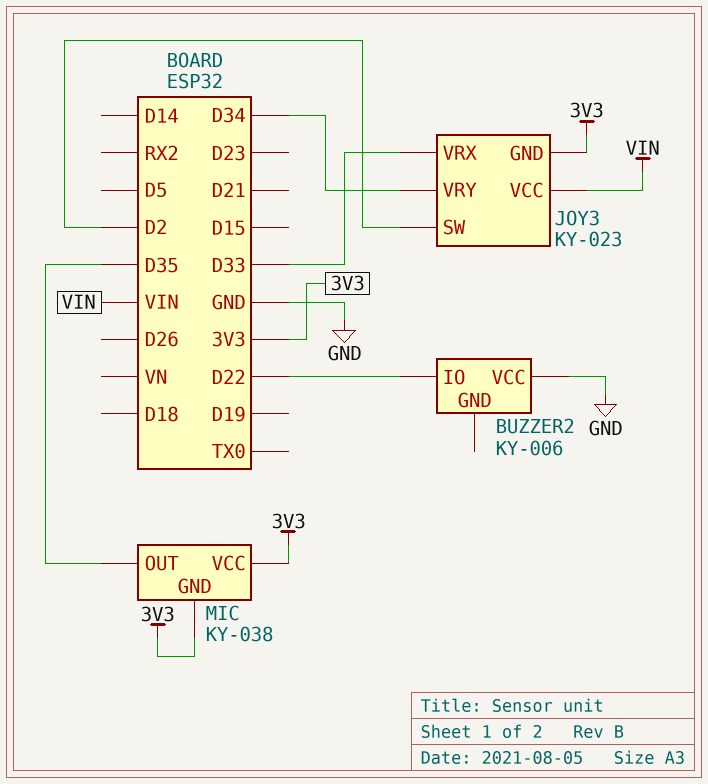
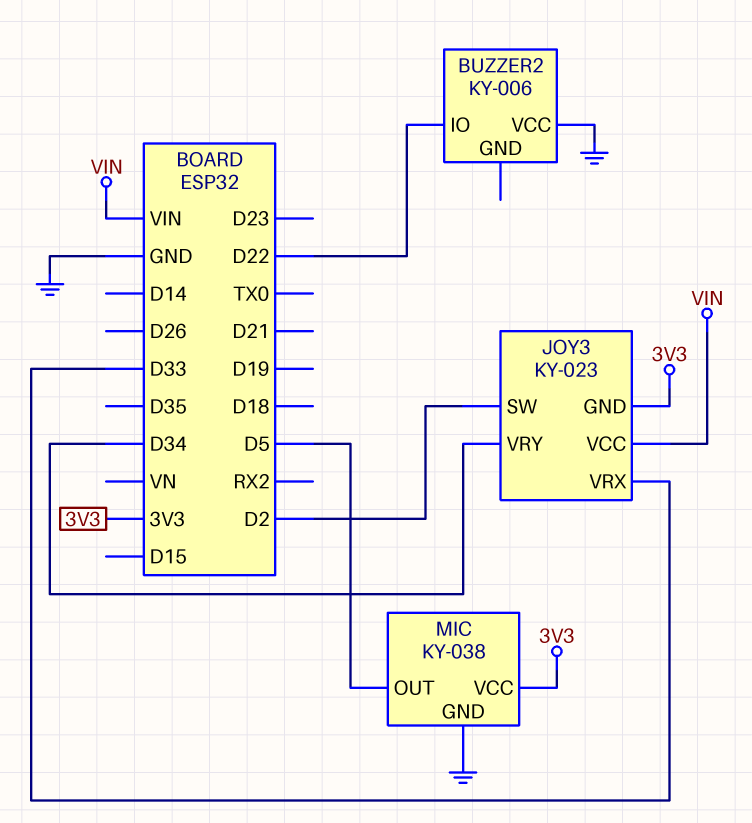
MIC pin GND: 3V3 -> GND
MIC pin OUT: D35 -> D5

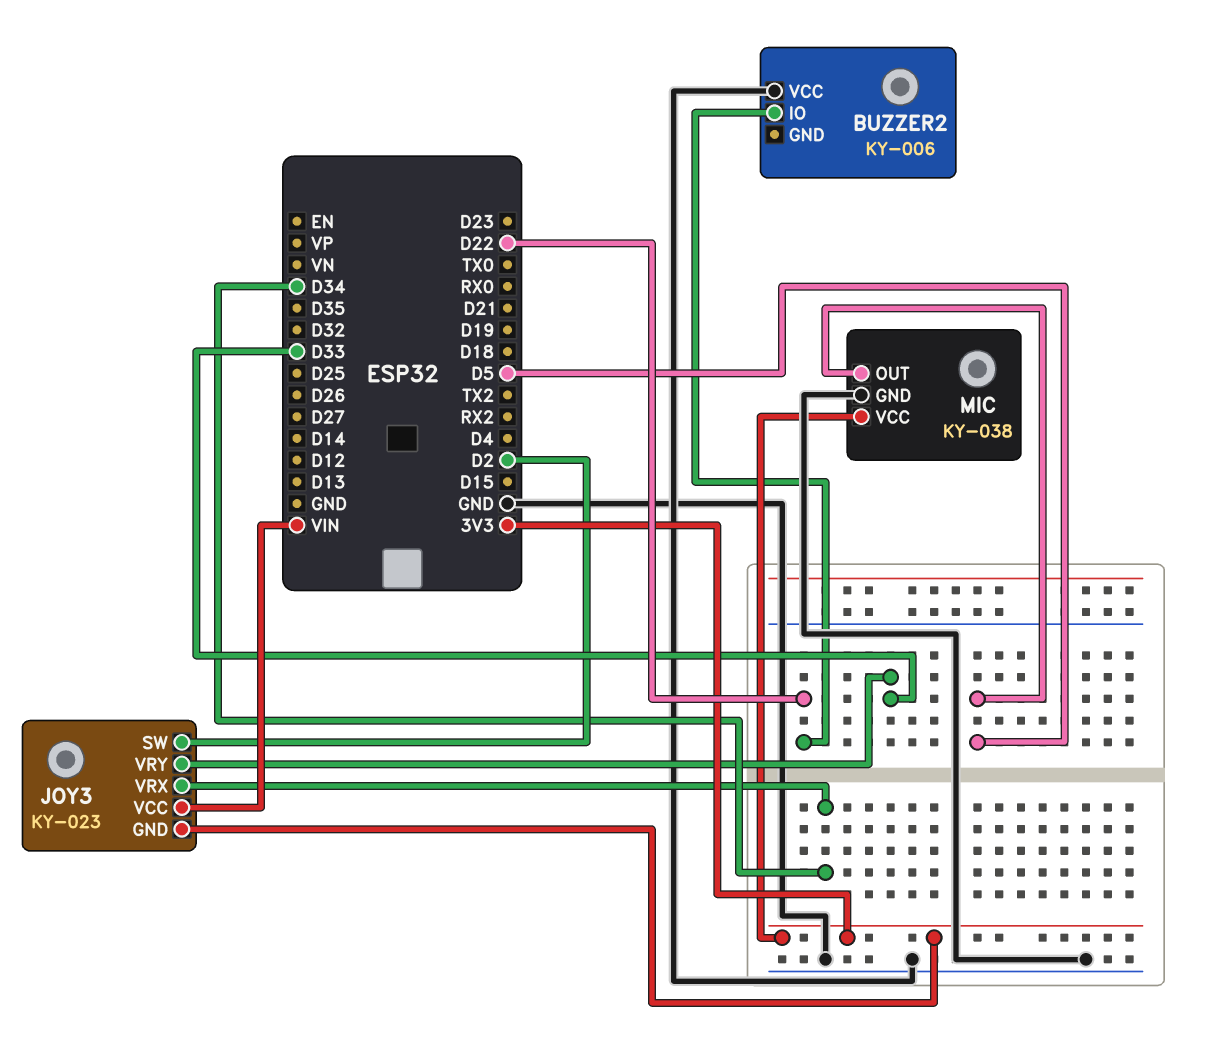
JOY3 pin VRX: D33 -> D34
JOY3 pin VRY: D34 -> D33

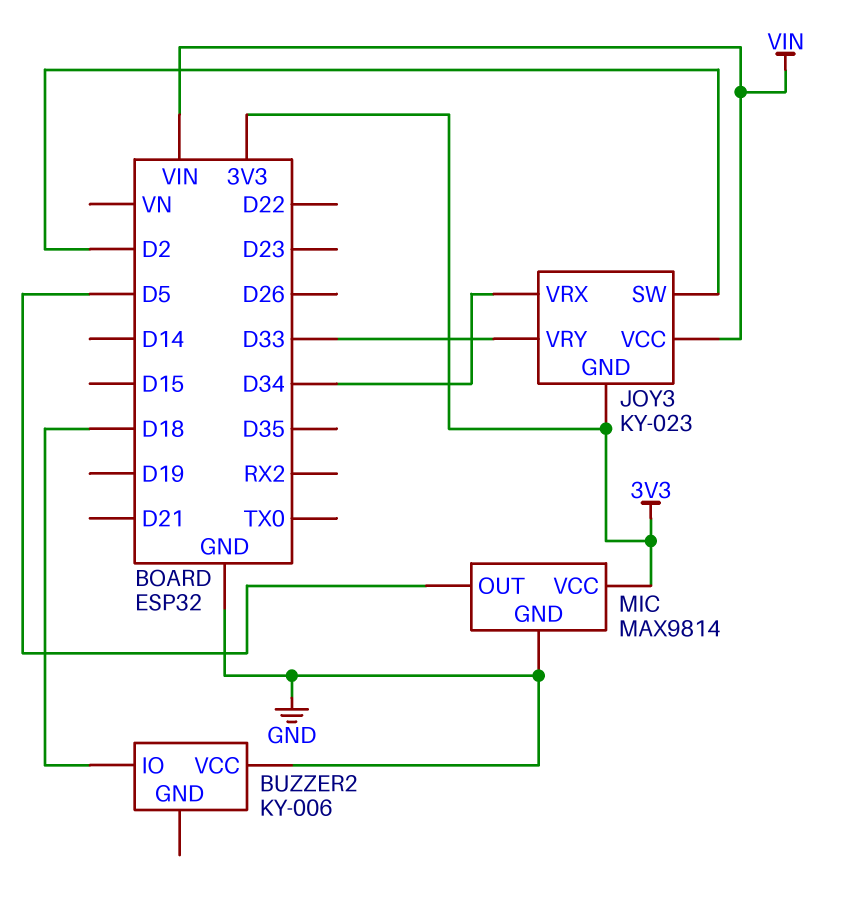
BUZZER2 pin IO: D22 -> D18
MIC: KY-038 -> MAX9814

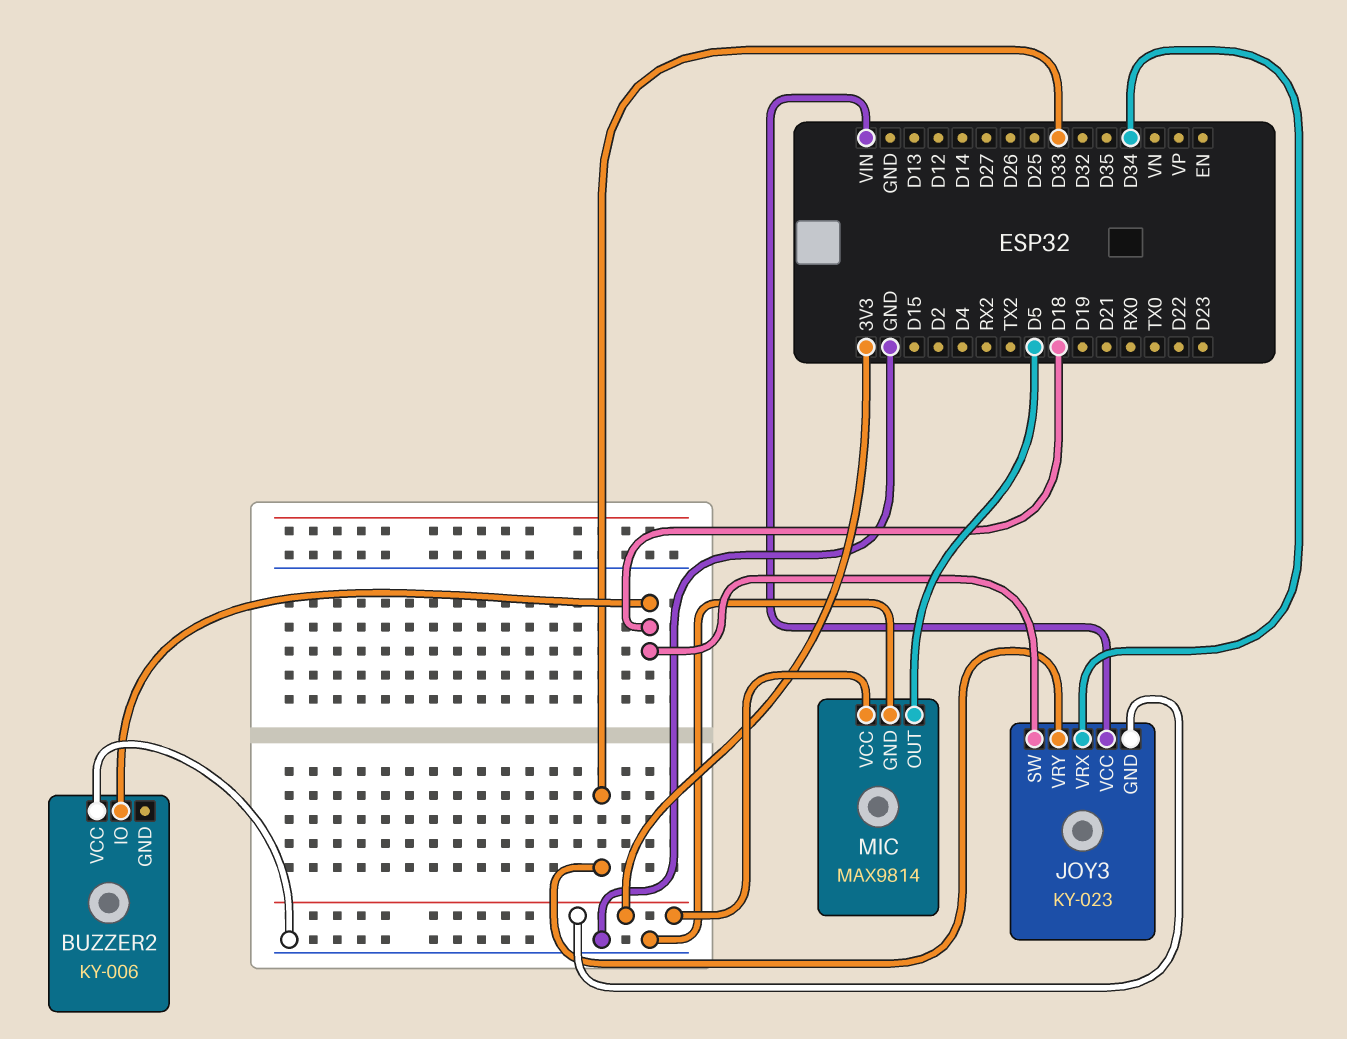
JOY3 pin SW: D2 -> D18

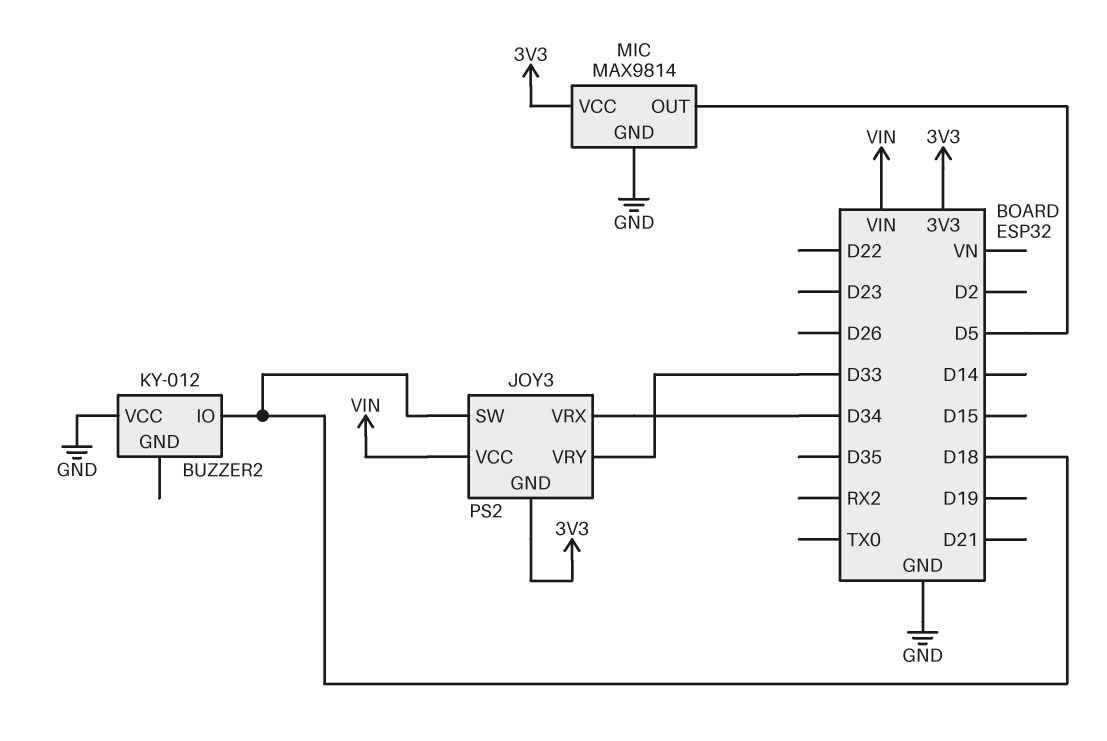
BUZZER2: KY-006 -> KY-012
JOY3: KY-023 -> PS2

